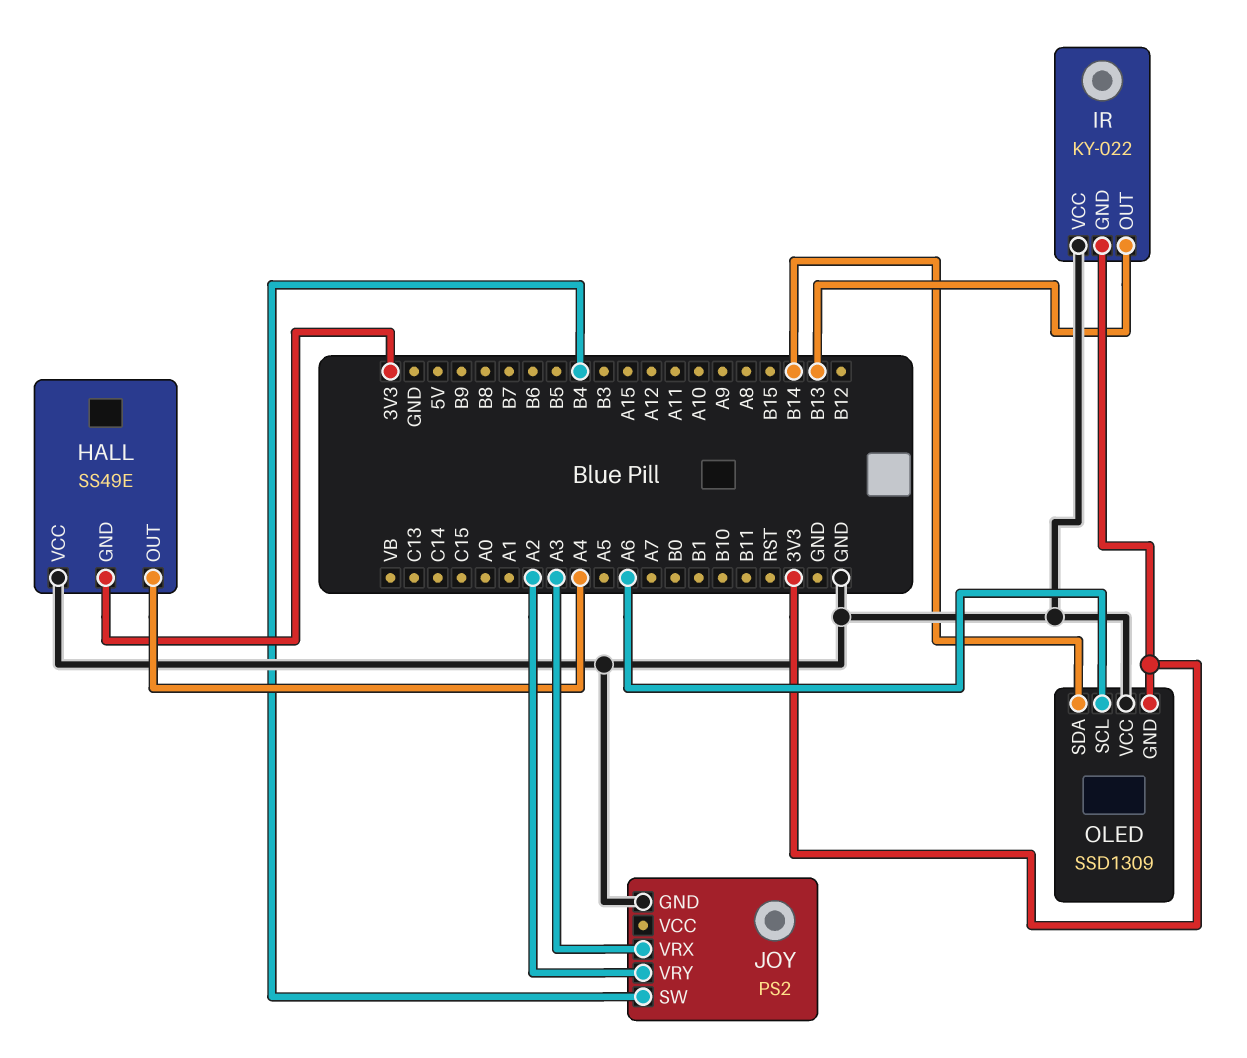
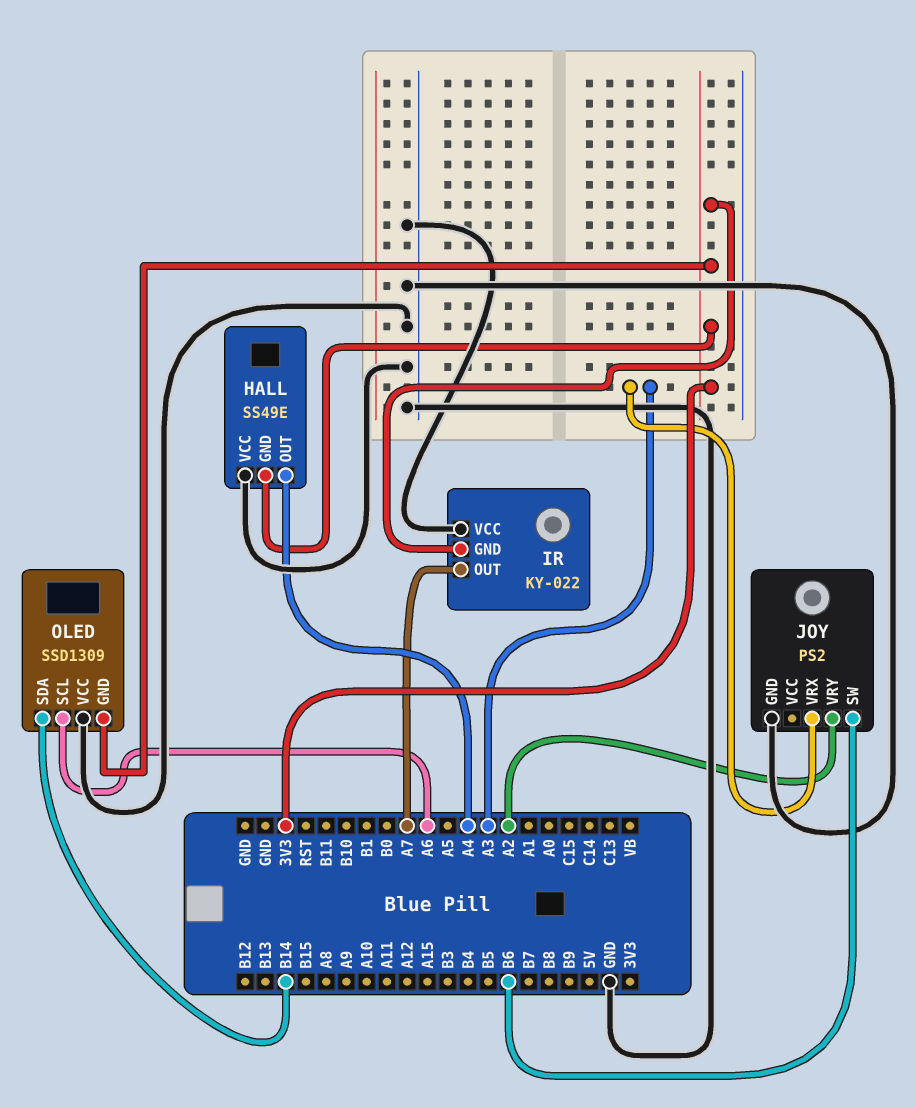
IR pin OUT: B13 -> A7
JOY pin SW: B4 -> B6

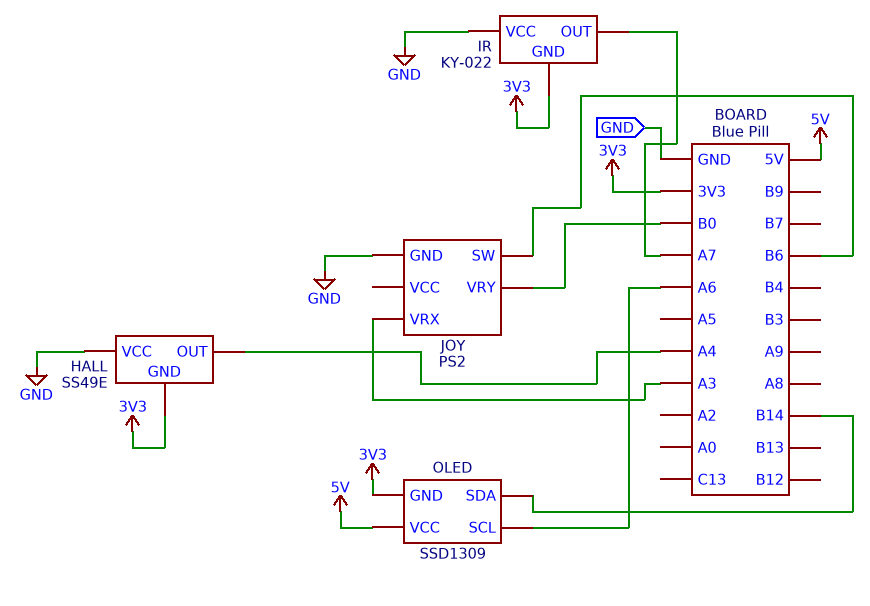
JOY pin VRY: A2 -> B0
OLED pin VCC: GND -> 5V

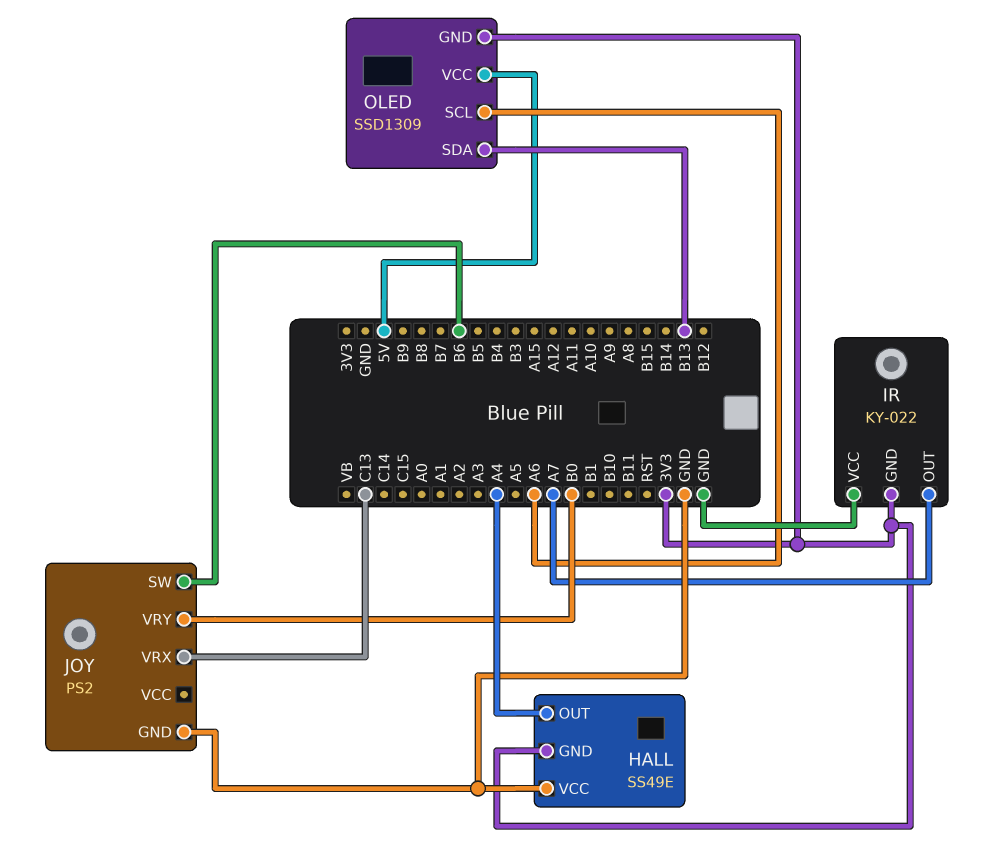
JOY pin VRX: A3 -> C13
OLED pin SDA: B14 -> B13

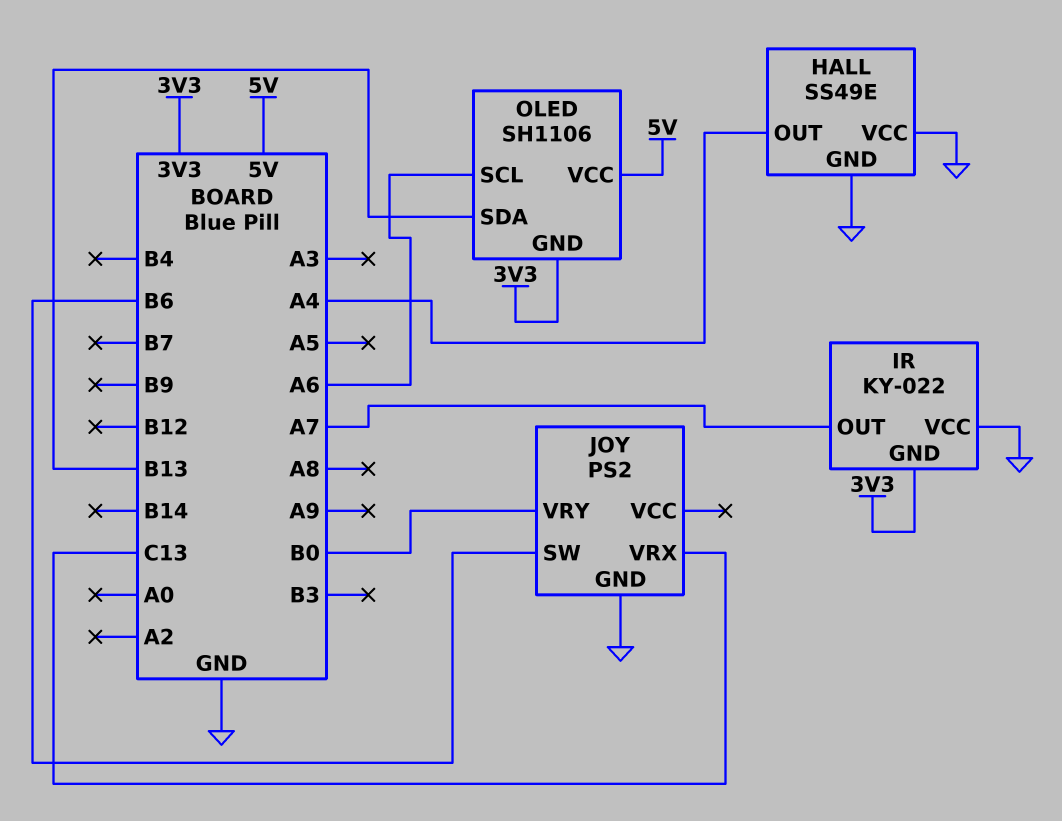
HALL pin GND: 3V3 -> GND
OLED: SSD1309 -> SH1106

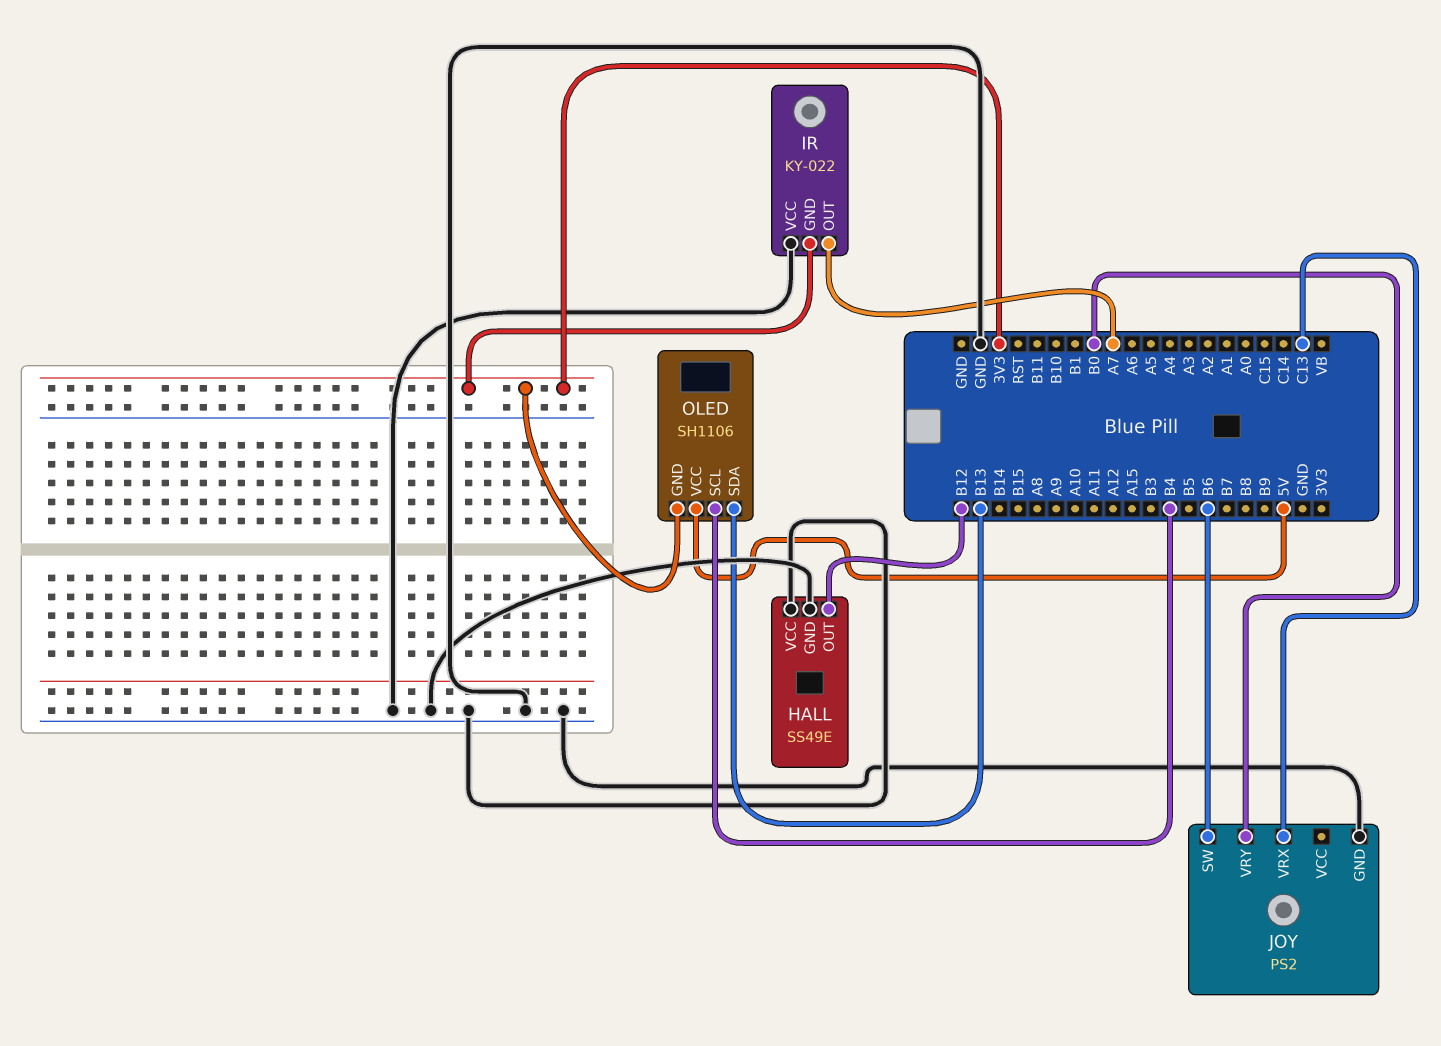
HALL pin OUT: A4 -> B12
OLED pin SCL: A6 -> B4

